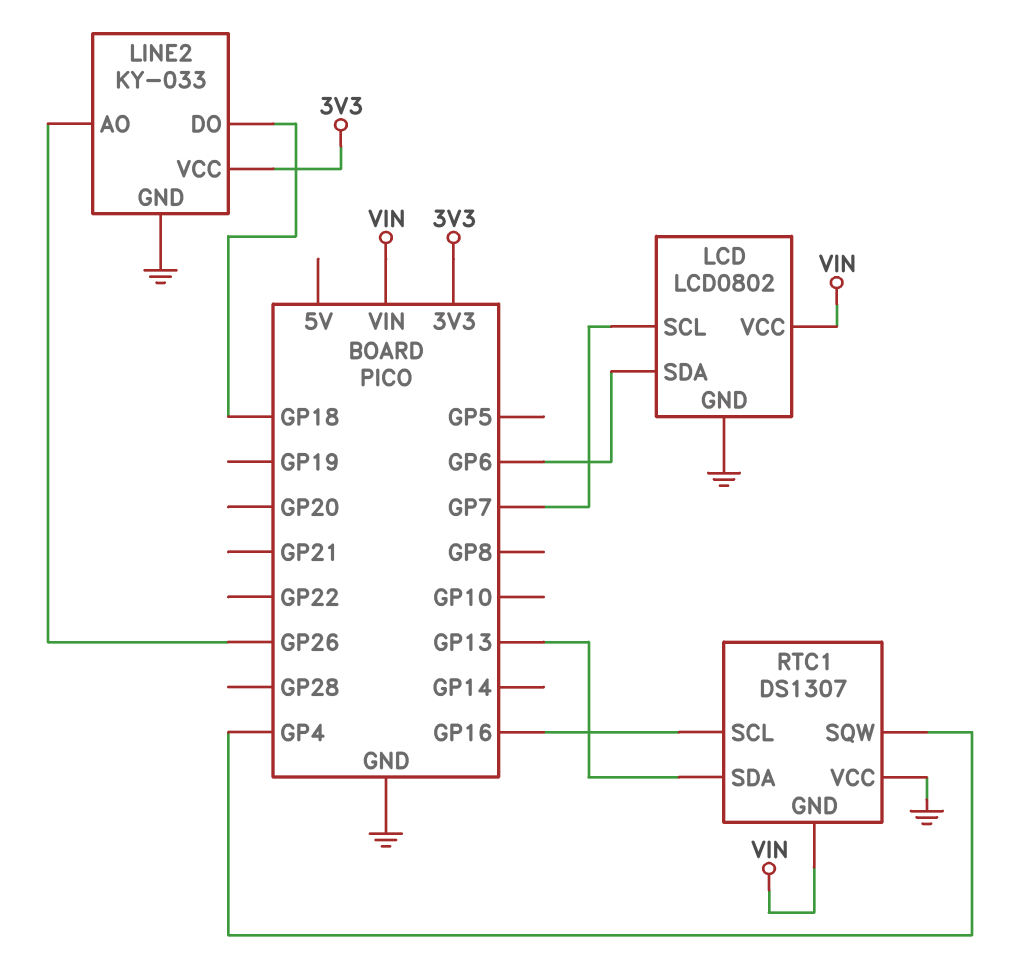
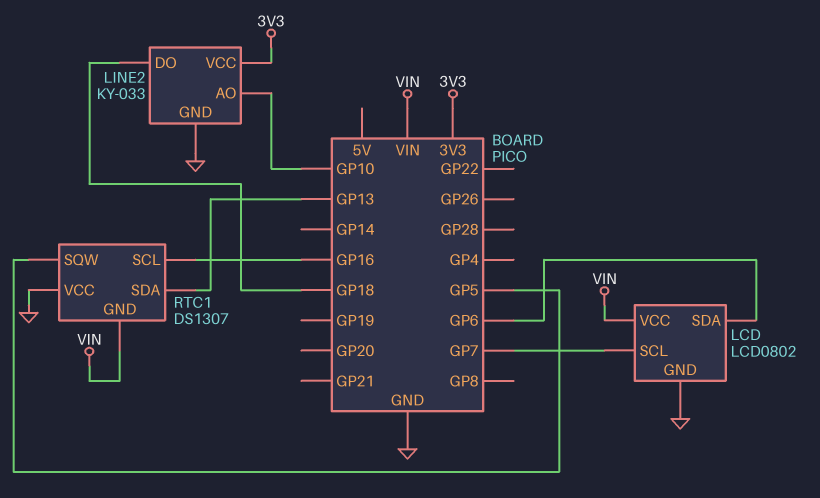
LINE2 pin AO: GP26 -> GP10
RTC1 pin SQW: GP4 -> GP5

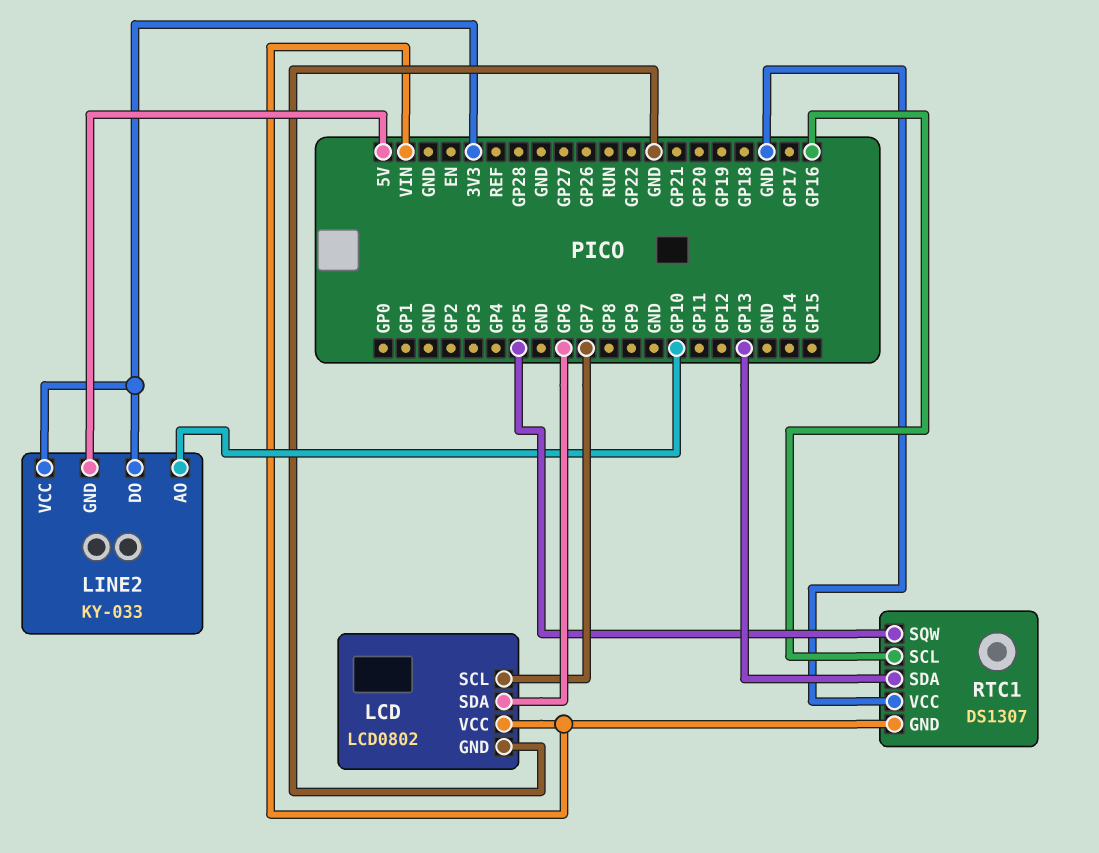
LINE2 pin DO: GP18 -> 3V3
LINE2 pin GND: GND -> 5V

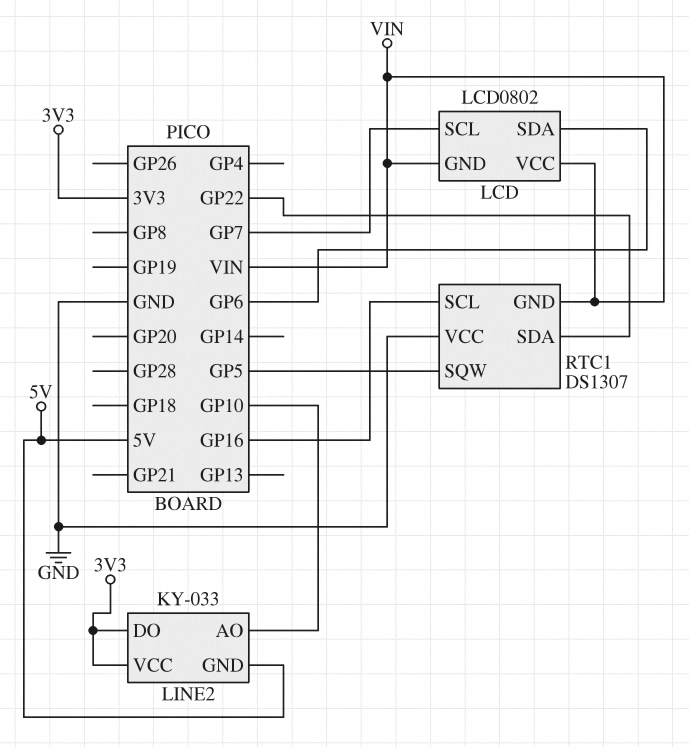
LCD pin GND: GND -> VIN
RTC1 pin SDA: GP13 -> GP22

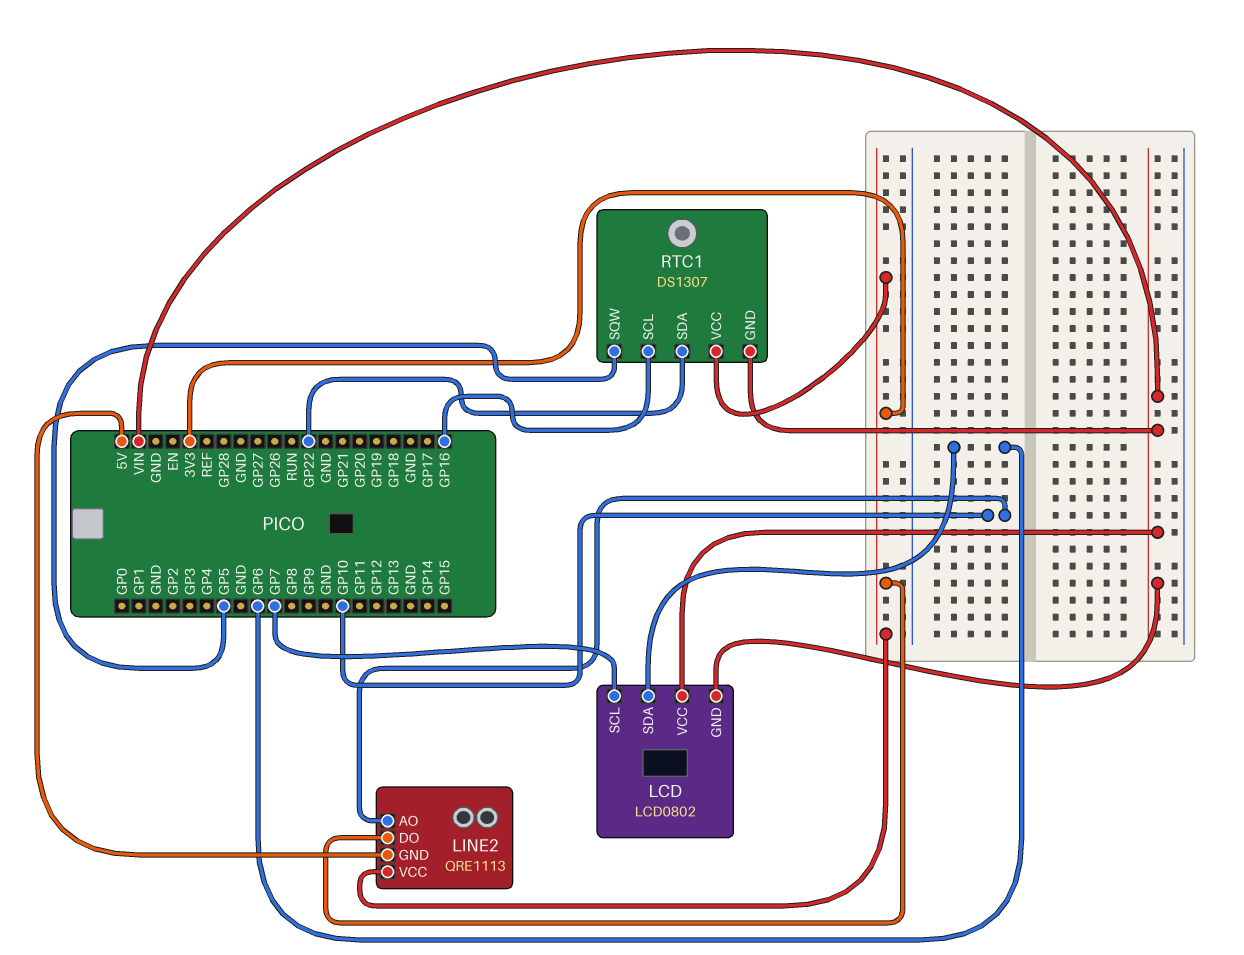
LINE2: KY-033 -> QRE1113
RTC1 pin VCC: GND -> 3V3

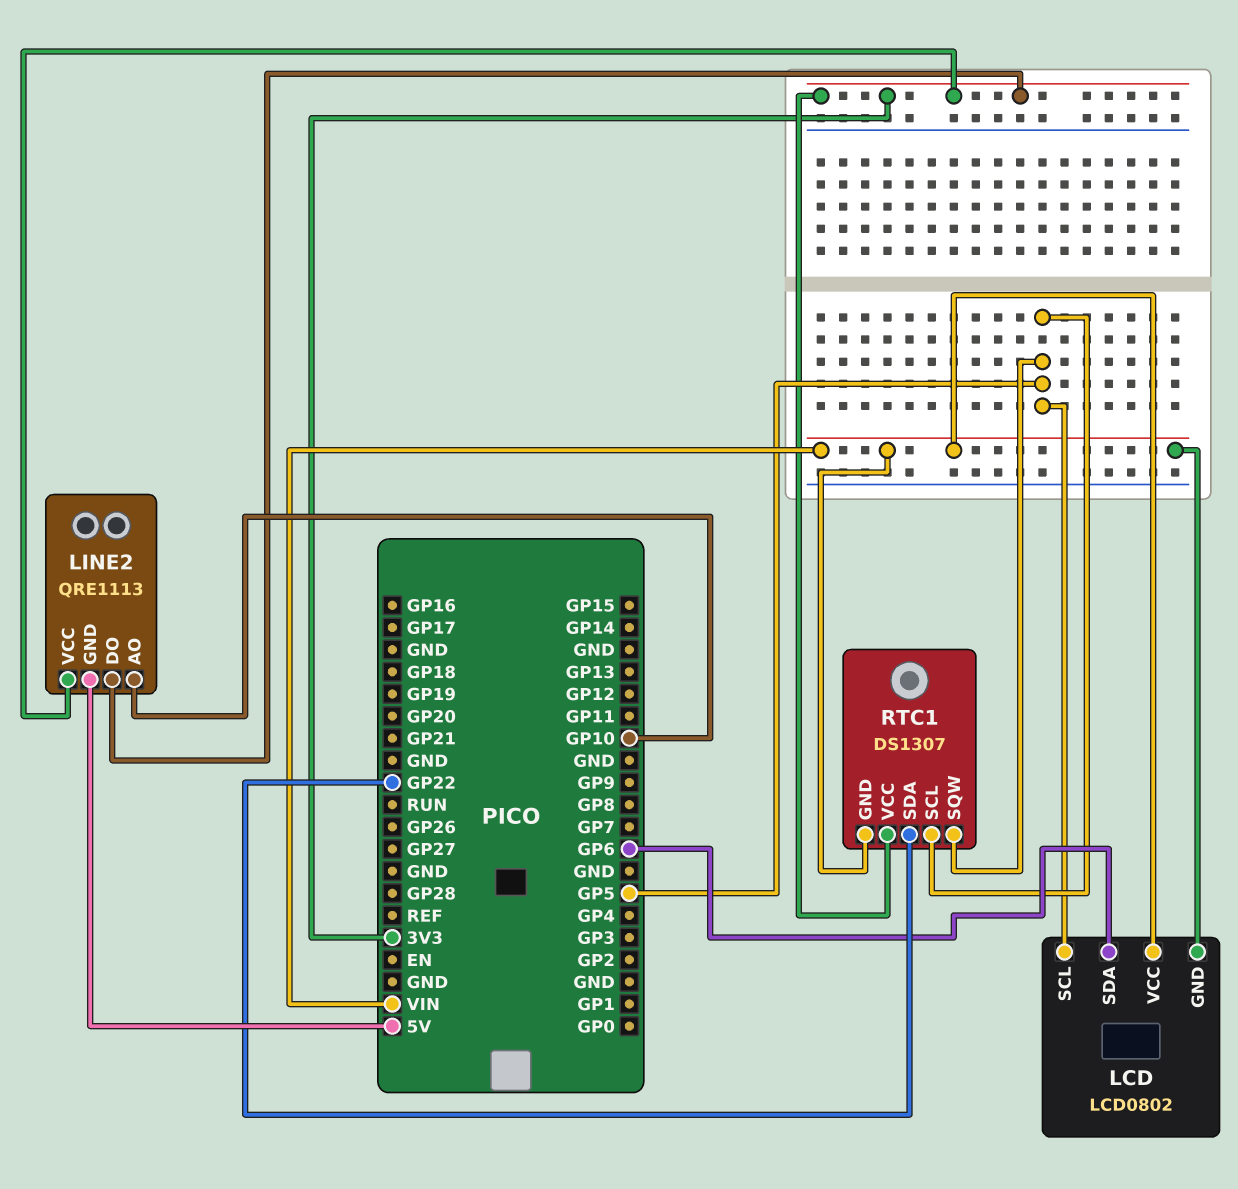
LCD pin SCL: GP7 -> GP5
RTC1 pin SCL: GP16 -> GP5

